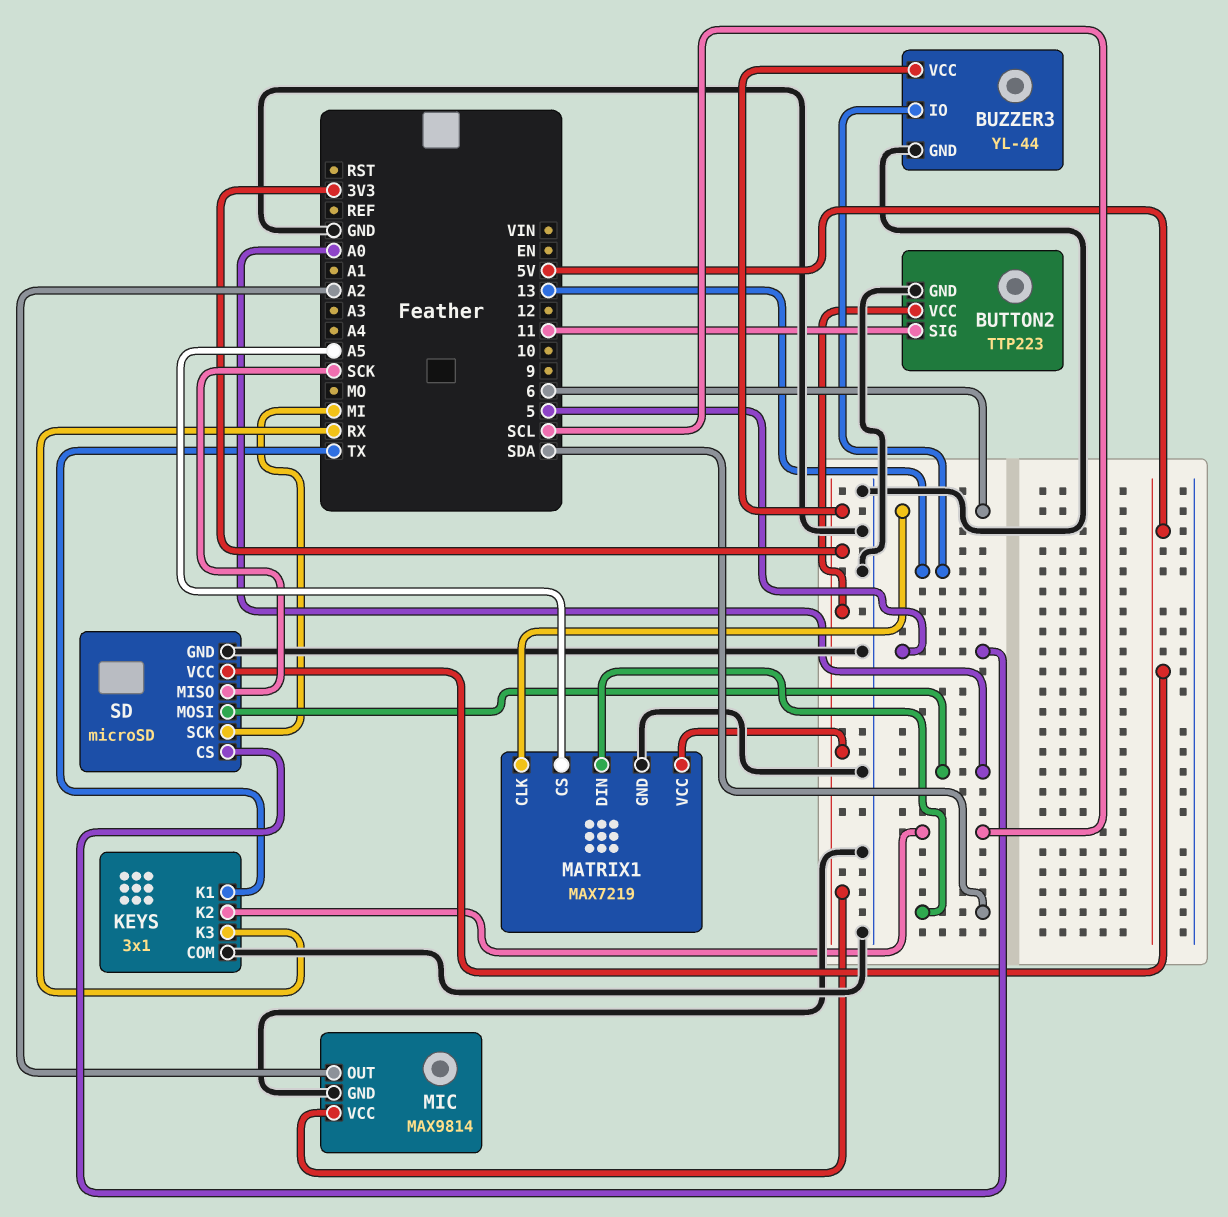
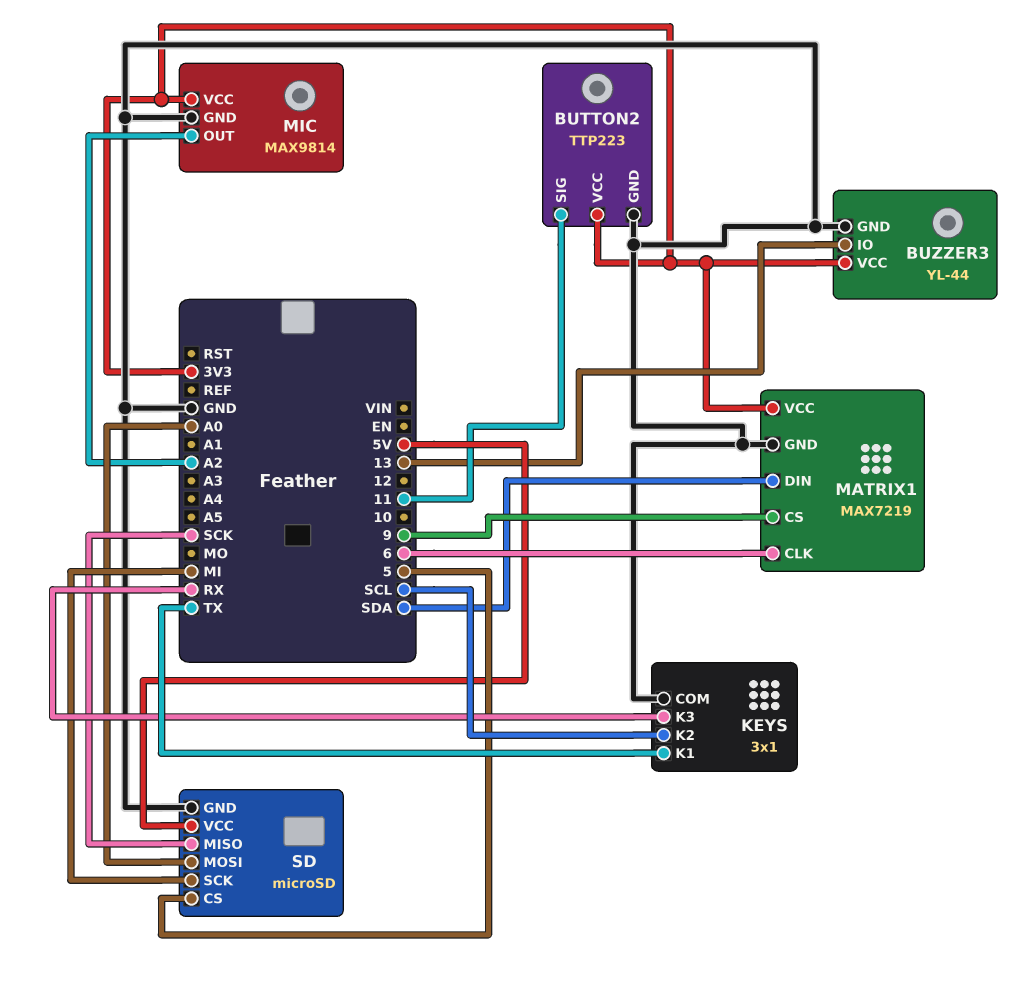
MATRIX1 pin CS: A5 -> 9

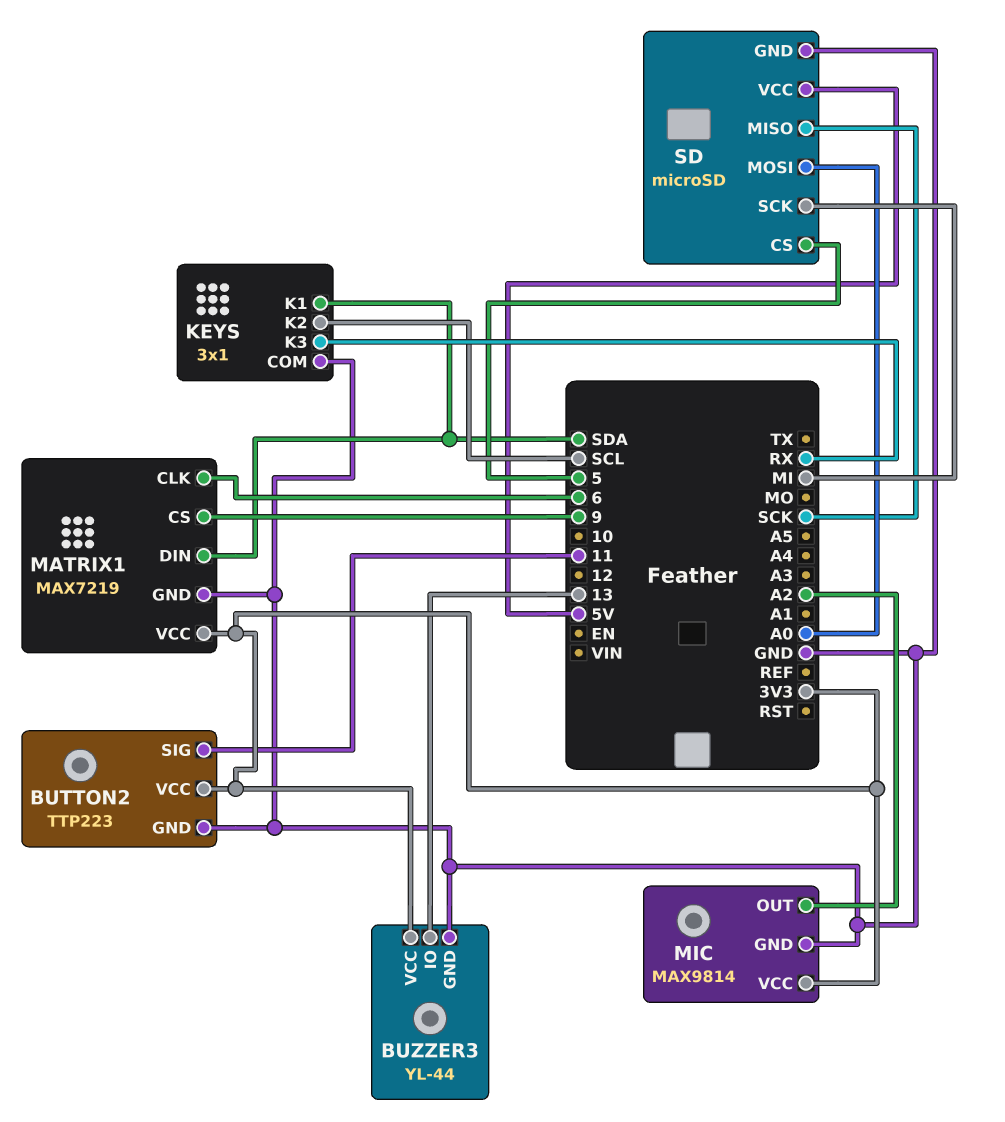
KEYS pin K1: TX -> SDA

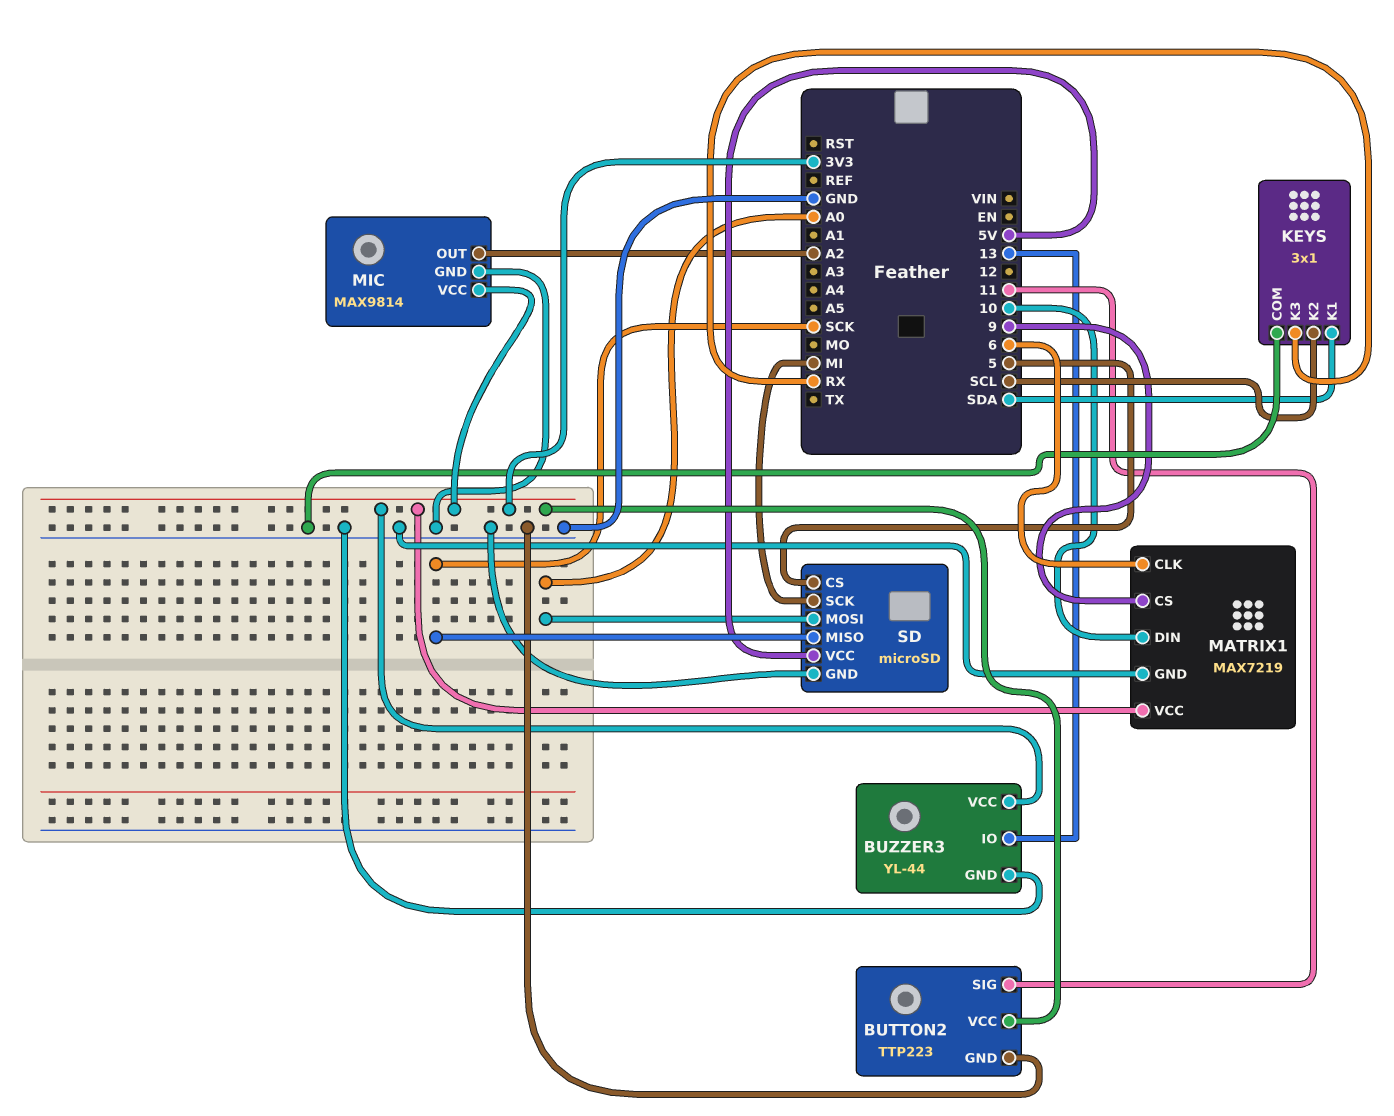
MATRIX1 pin DIN: SDA -> 10

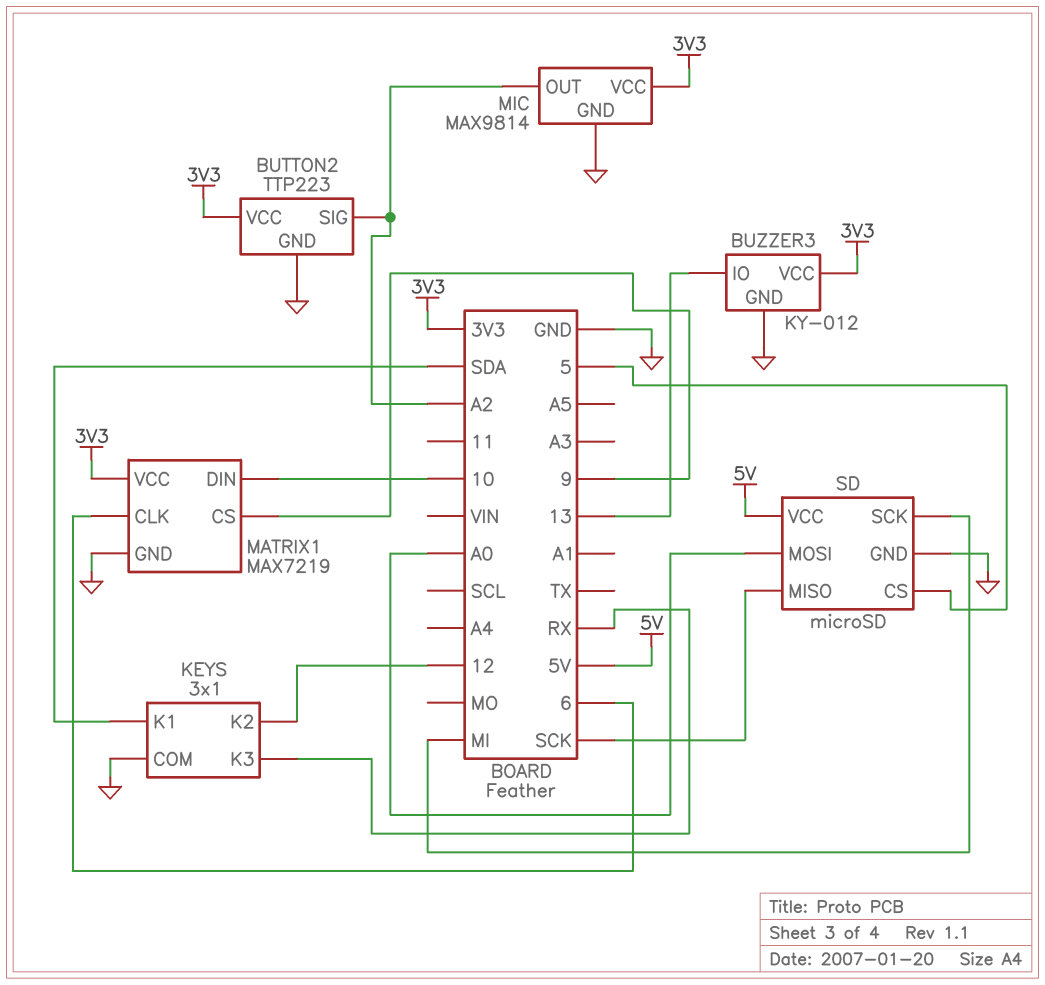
BUTTON2 pin SIG: 11 -> A2
BUZZER3: YL-44 -> KY-012
KEYS pin K2: SCL -> 12

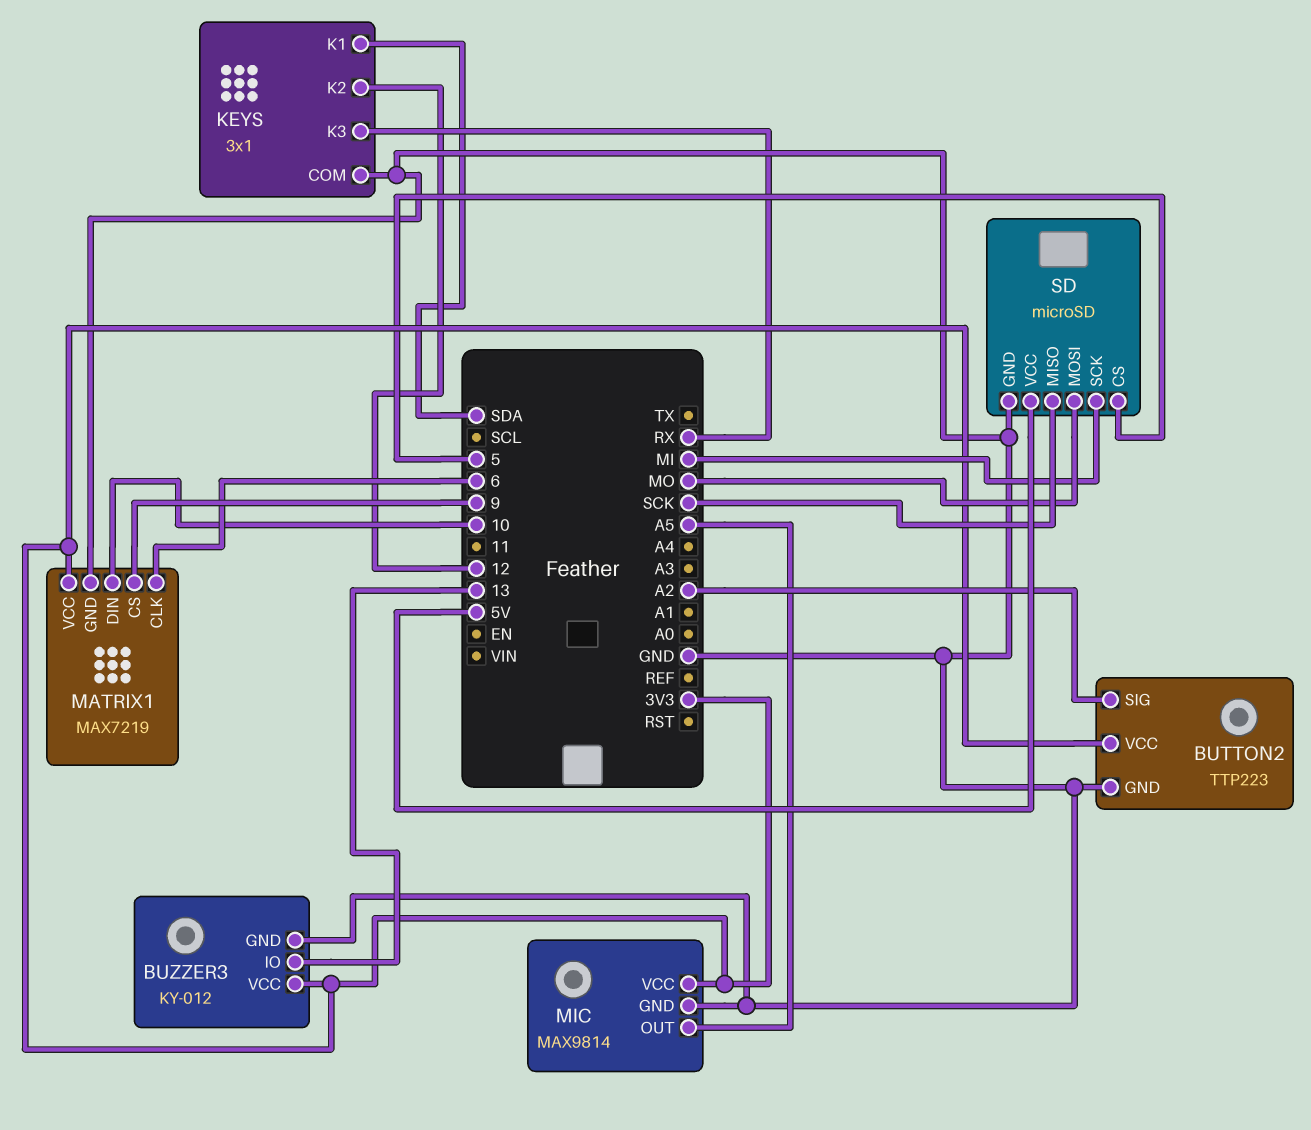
MIC pin OUT: A2 -> A5
SD pin MOSI: A0 -> MO

